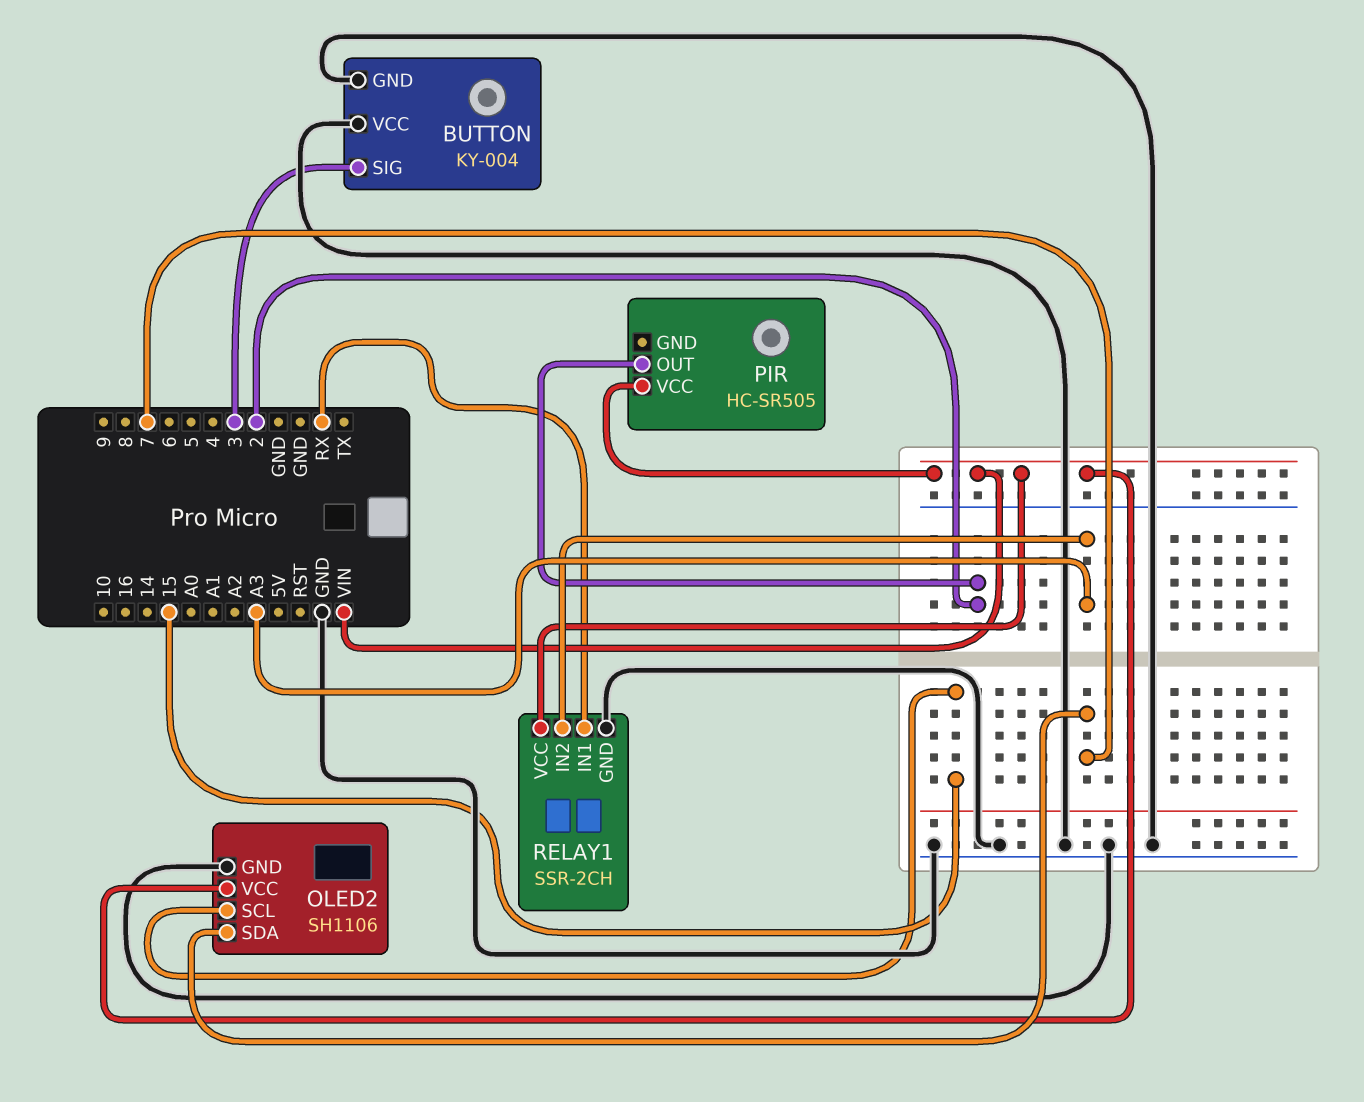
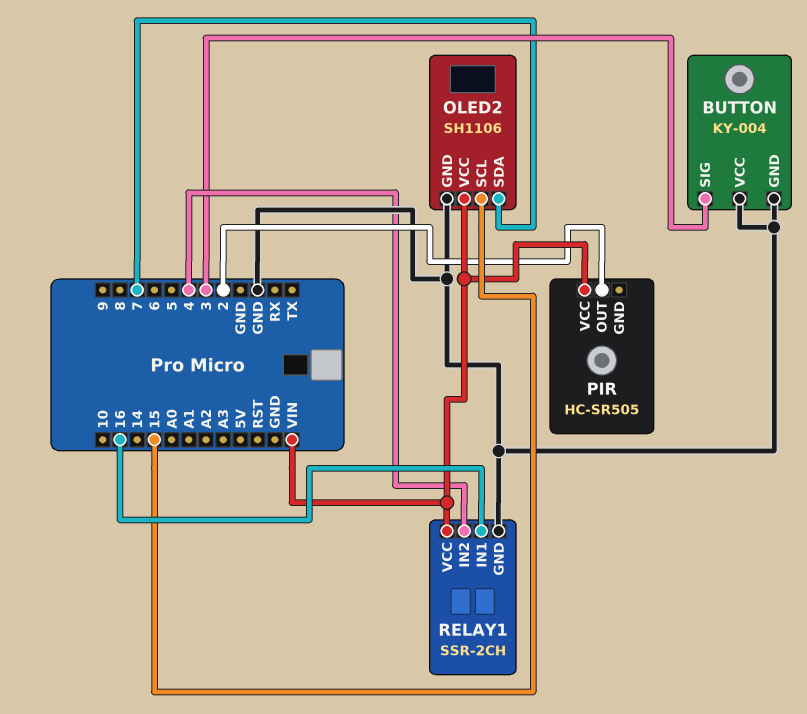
RELAY1 pin IN1: RX -> 16
RELAY1 pin IN2: A3 -> 4

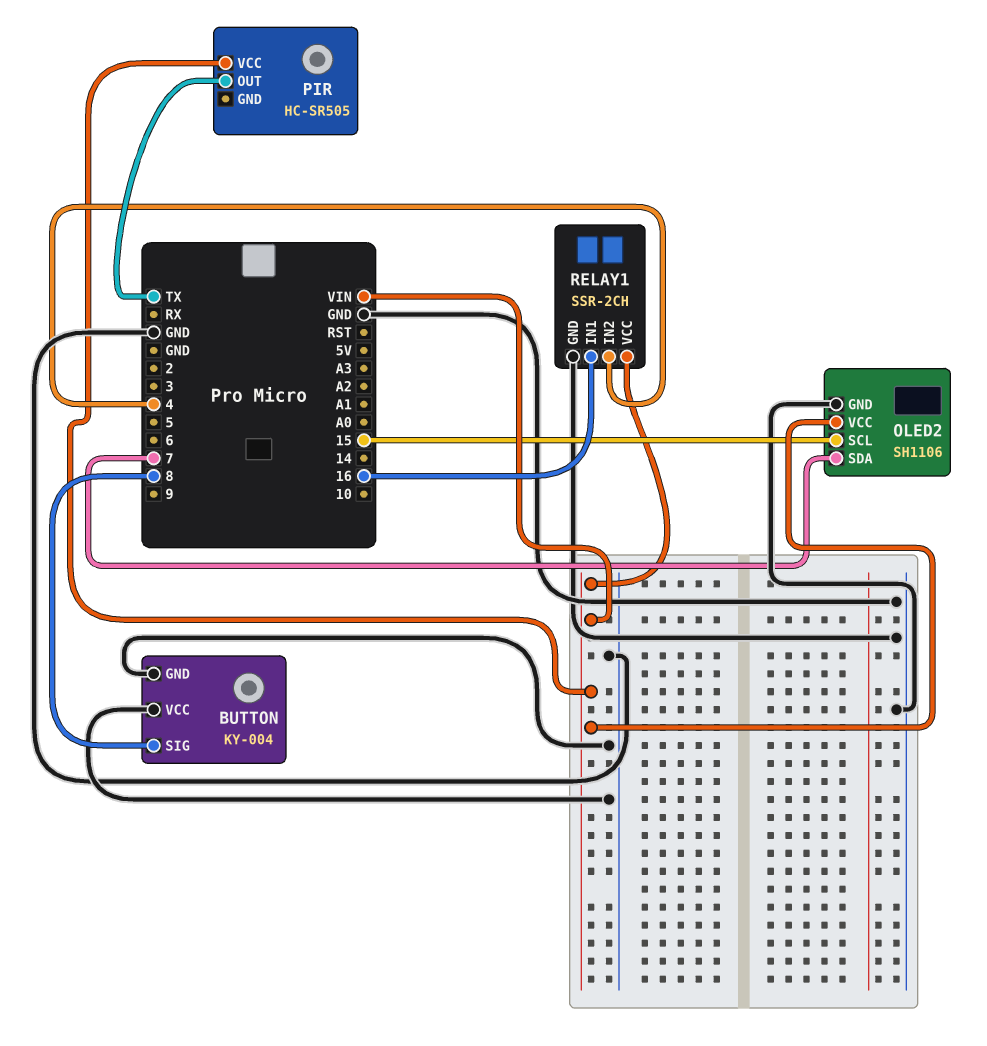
BUTTON pin SIG: 3 -> 8
PIR pin OUT: 2 -> TX

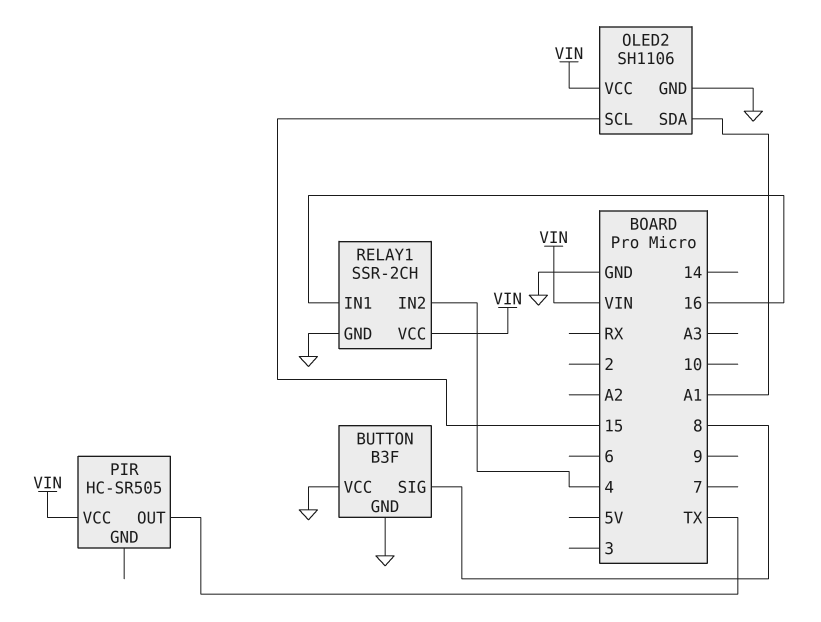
BUTTON: KY-004 -> B3F
OLED2 pin SDA: 7 -> A1

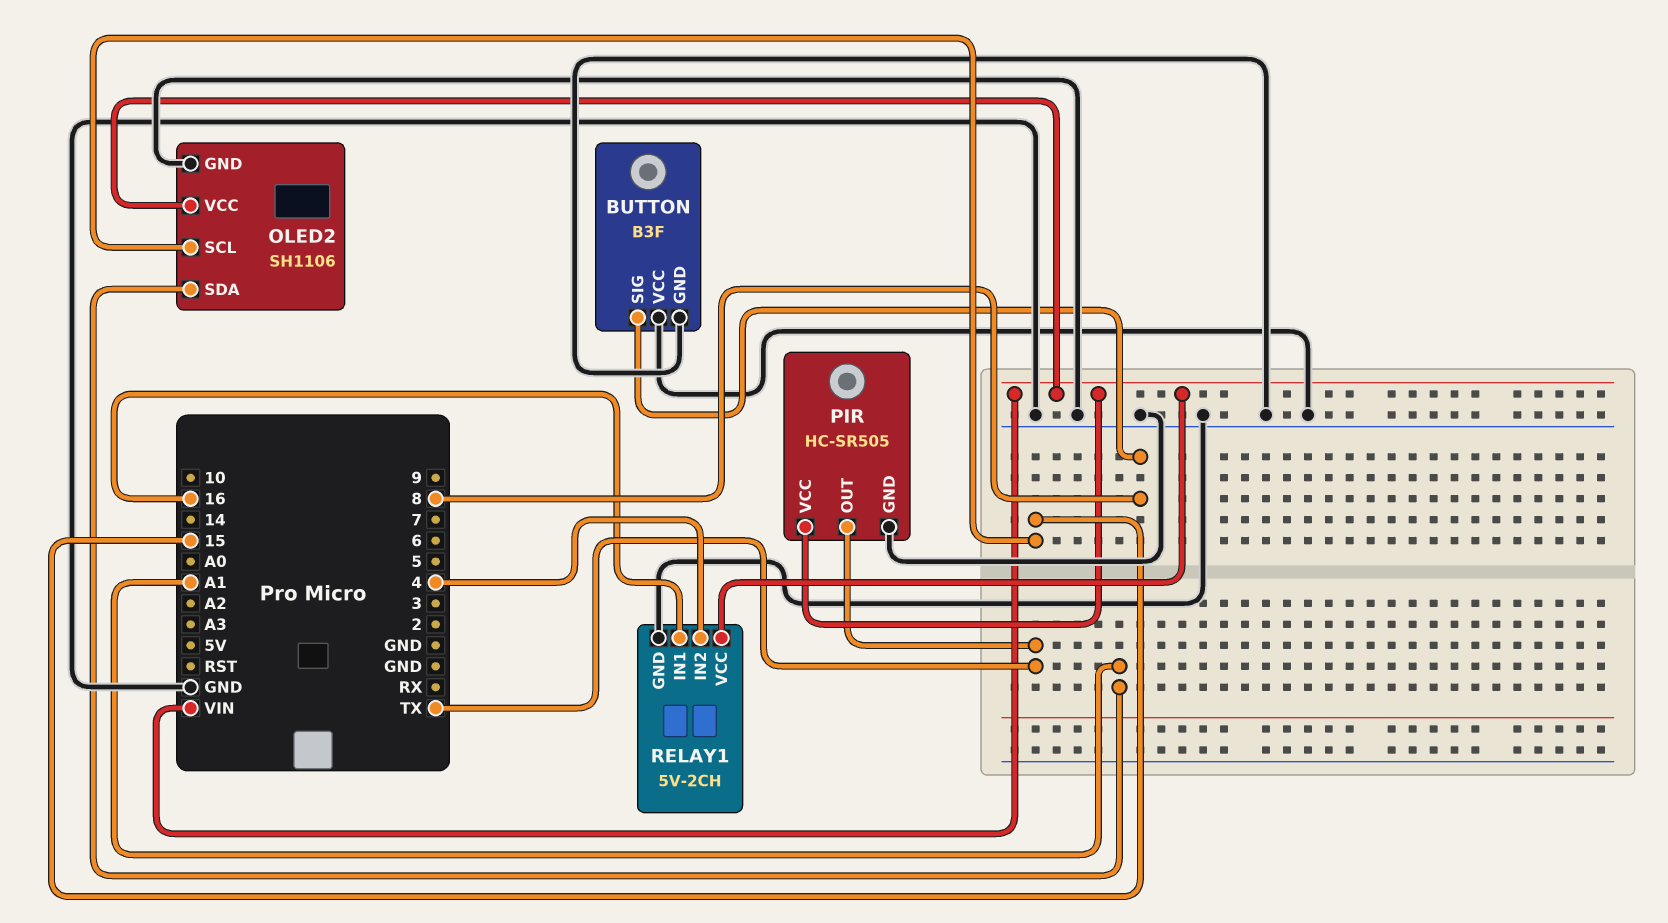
PIR pin GND: none -> GND
RELAY1: SSR-2CH -> 5V-2CH

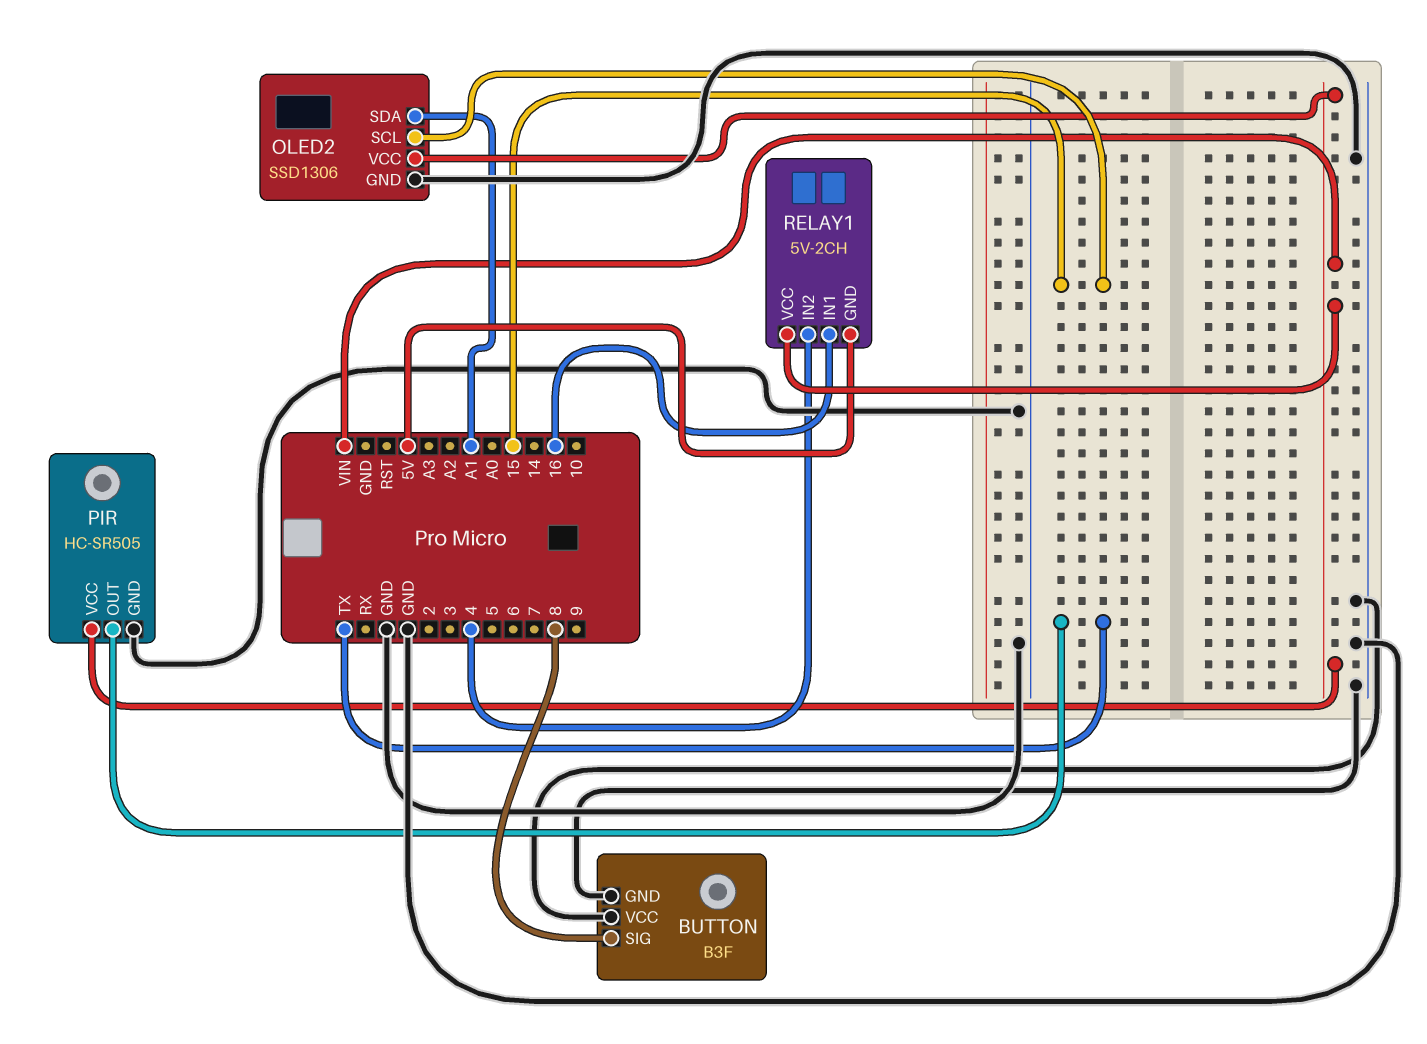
OLED2: SH1106 -> SSD1306
RELAY1 pin GND: GND -> 5V

